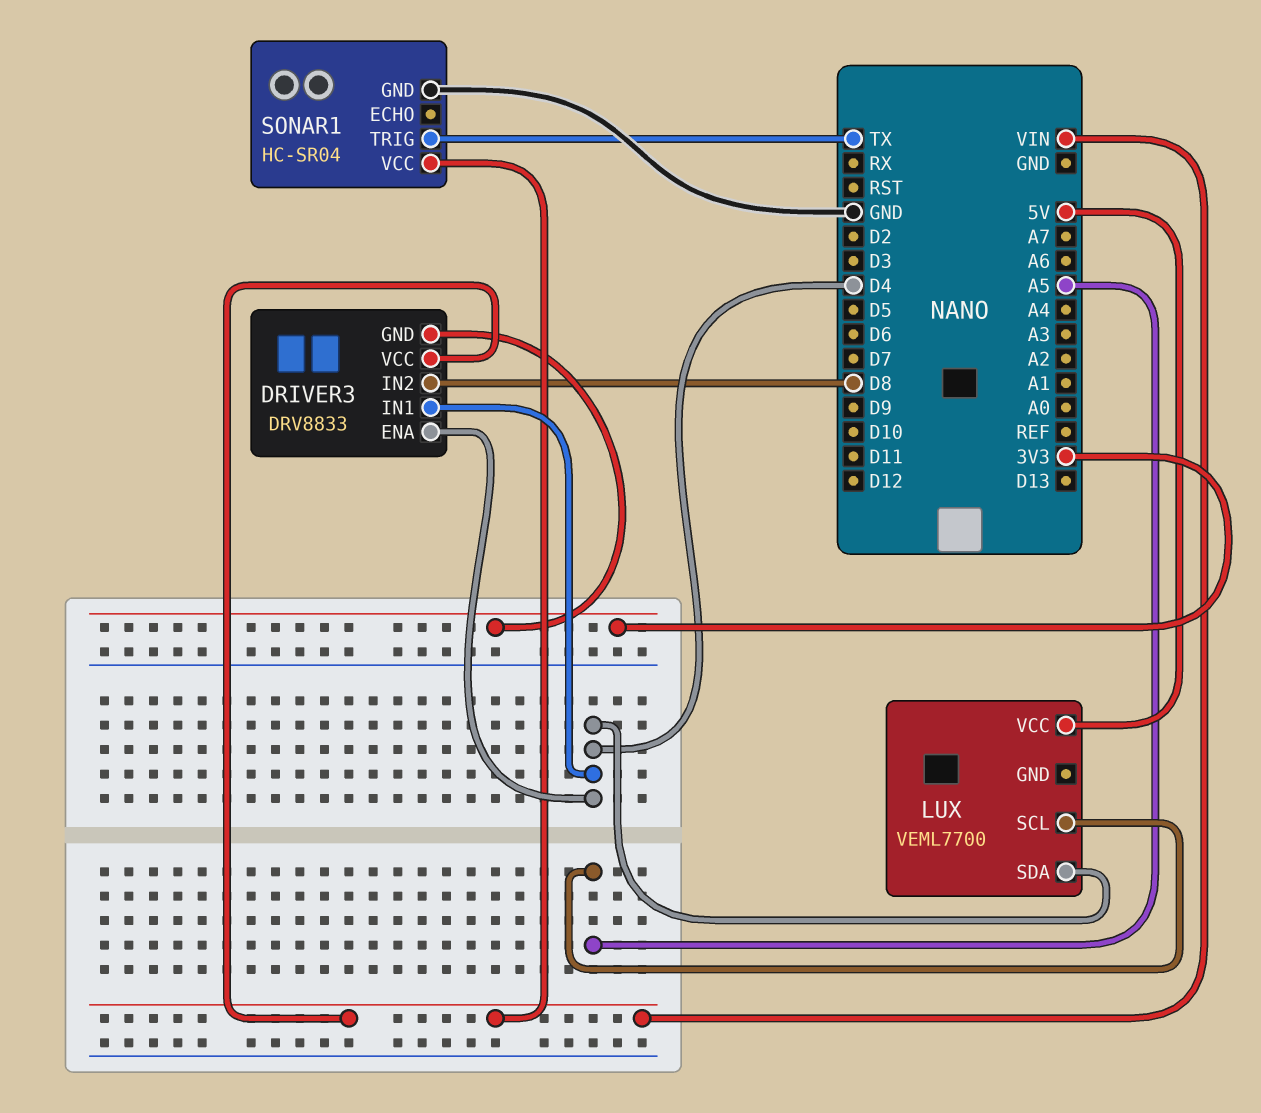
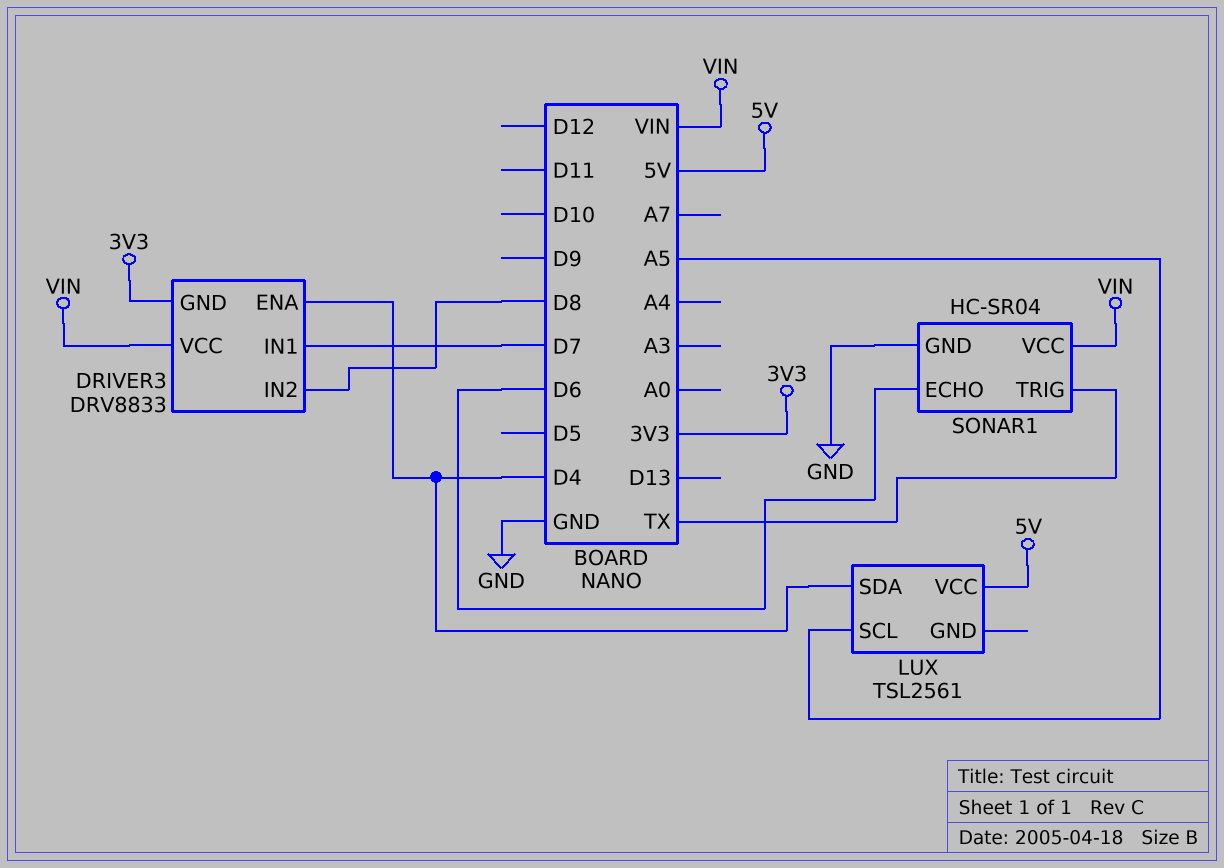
DRIVER3 pin IN1: D4 -> D7
LUX: VEML7700 -> TSL2561
SONAR1 pin ECHO: none -> D6

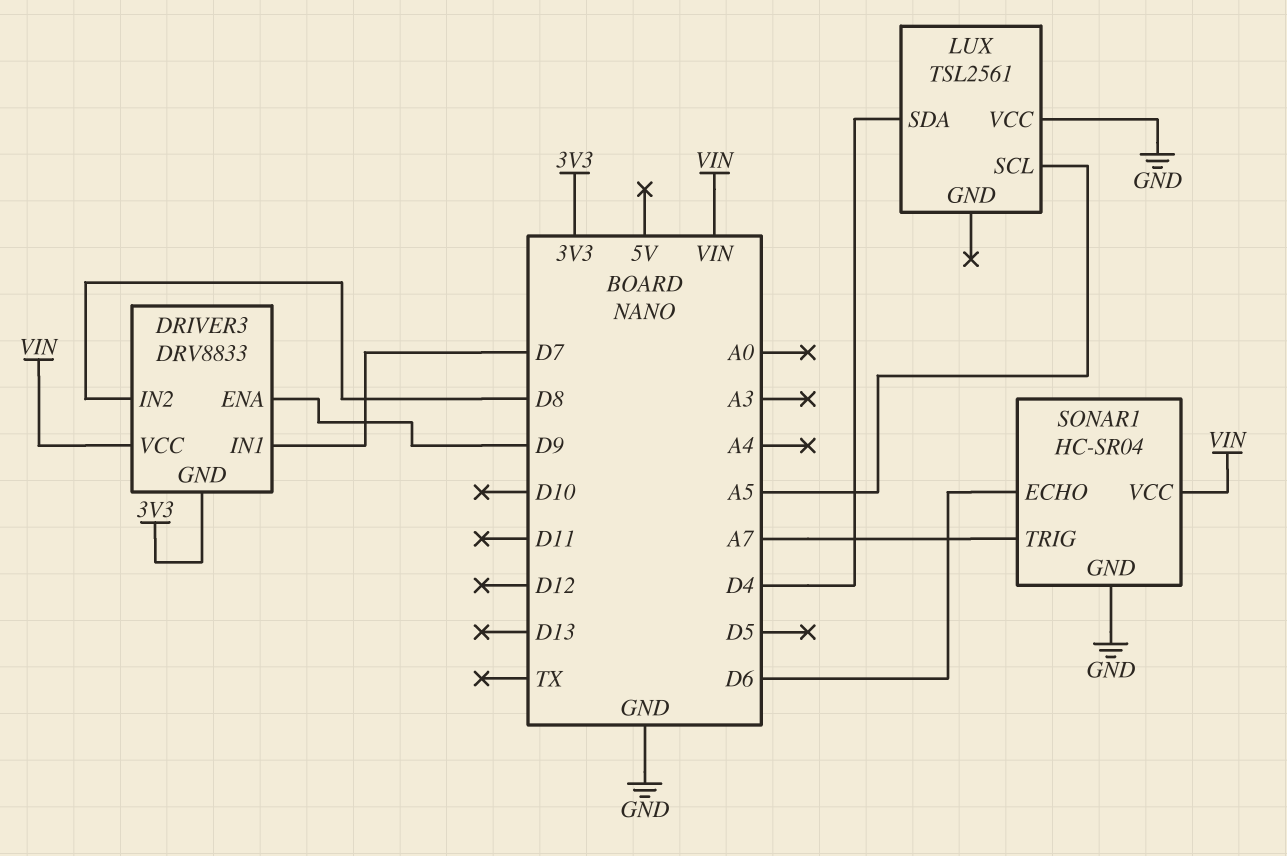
DRIVER3 pin ENA: D4 -> D9
LUX pin VCC: 5V -> GND
SONAR1 pin TRIG: TX -> A7

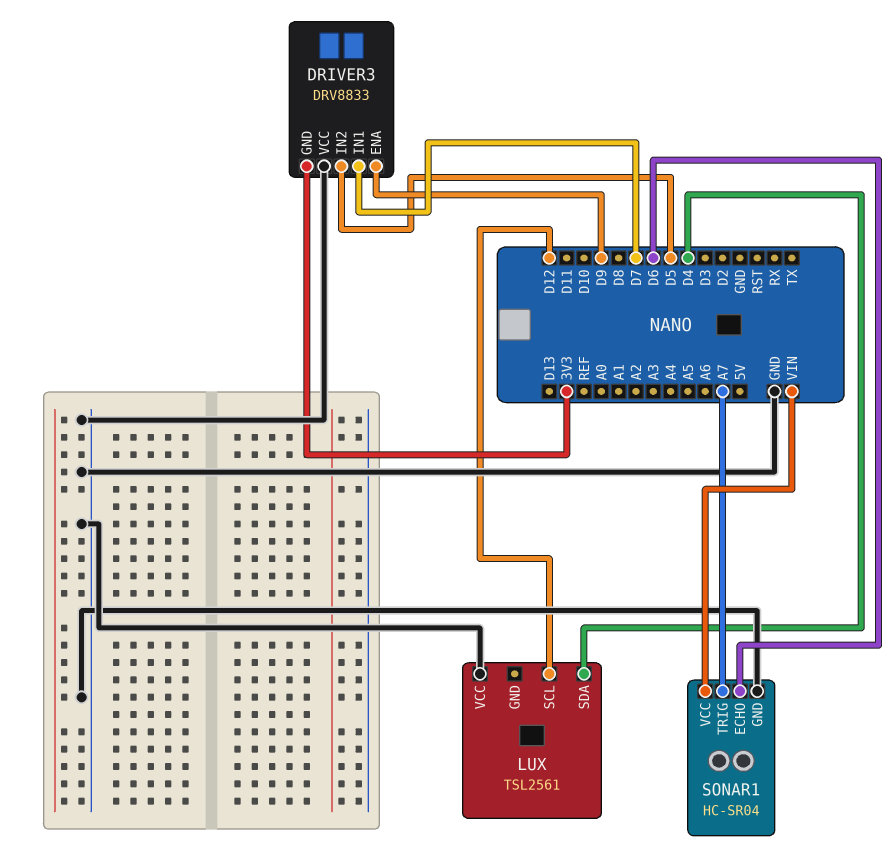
DRIVER3 pin IN2: D8 -> D5
DRIVER3 pin VCC: VIN -> GND
LUX pin SCL: A5 -> D12

